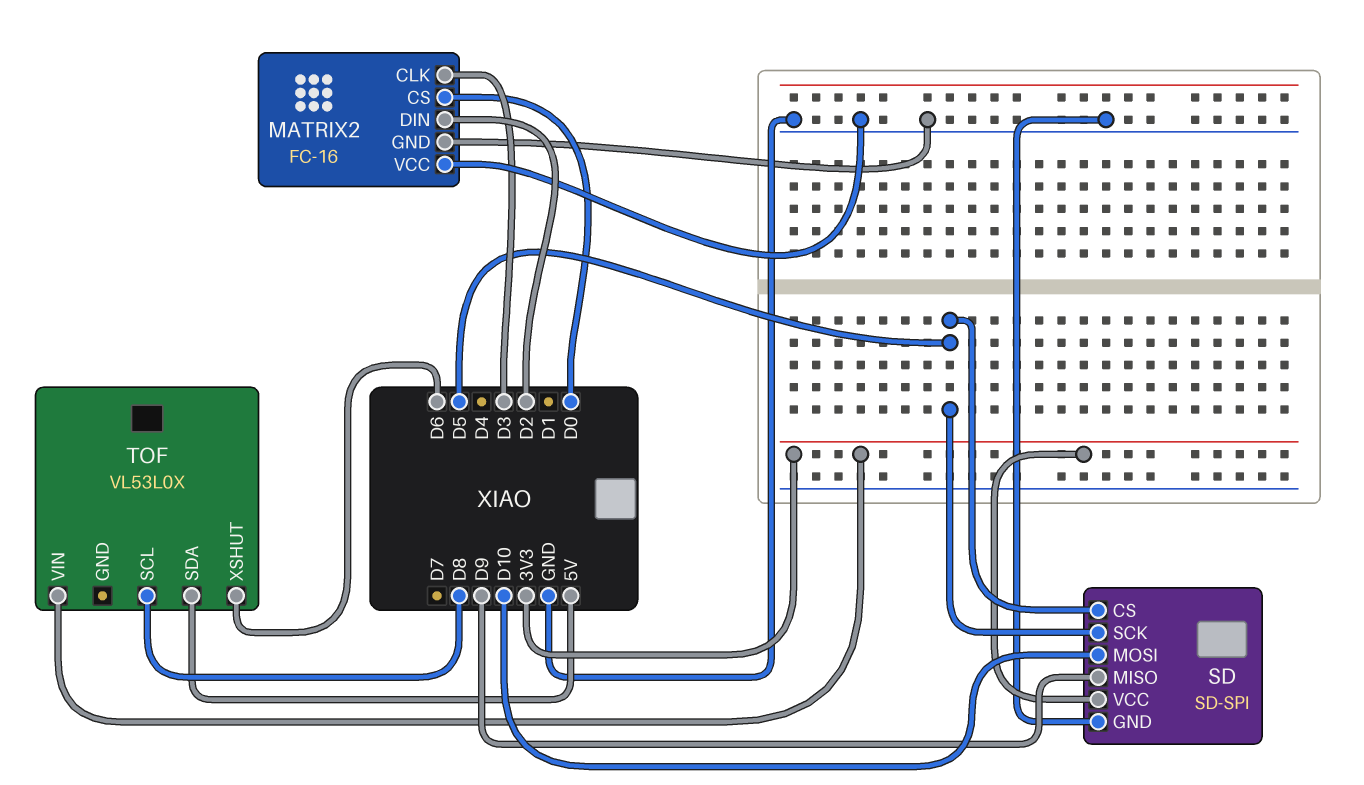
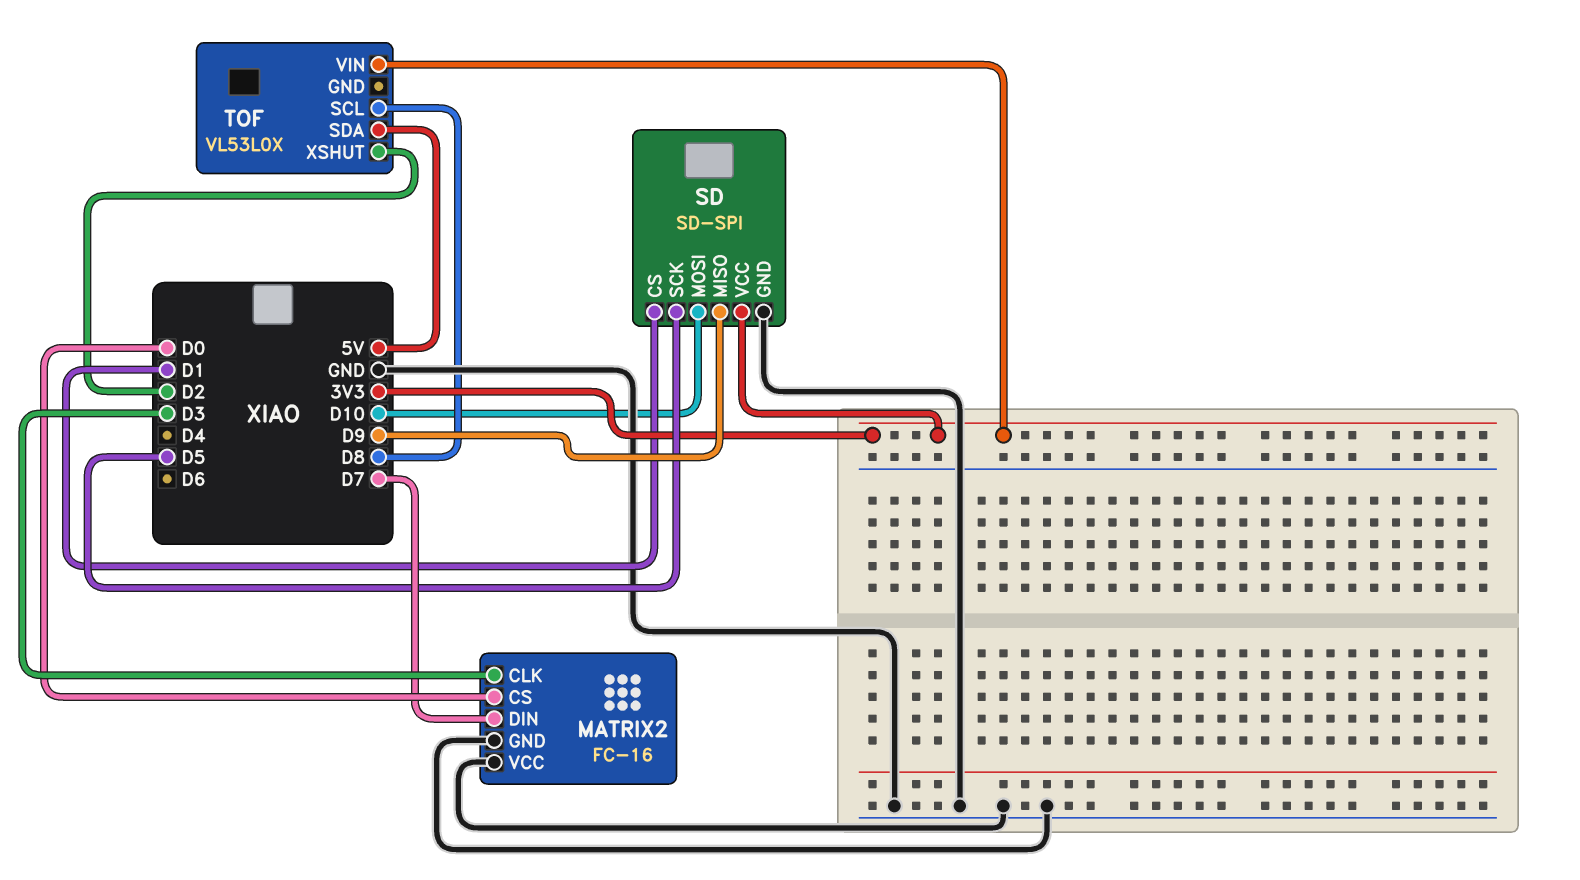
MATRIX2 pin DIN: D2 -> D7
SD pin CS: D5 -> D1
TOF pin XSHUT: D6 -> D2

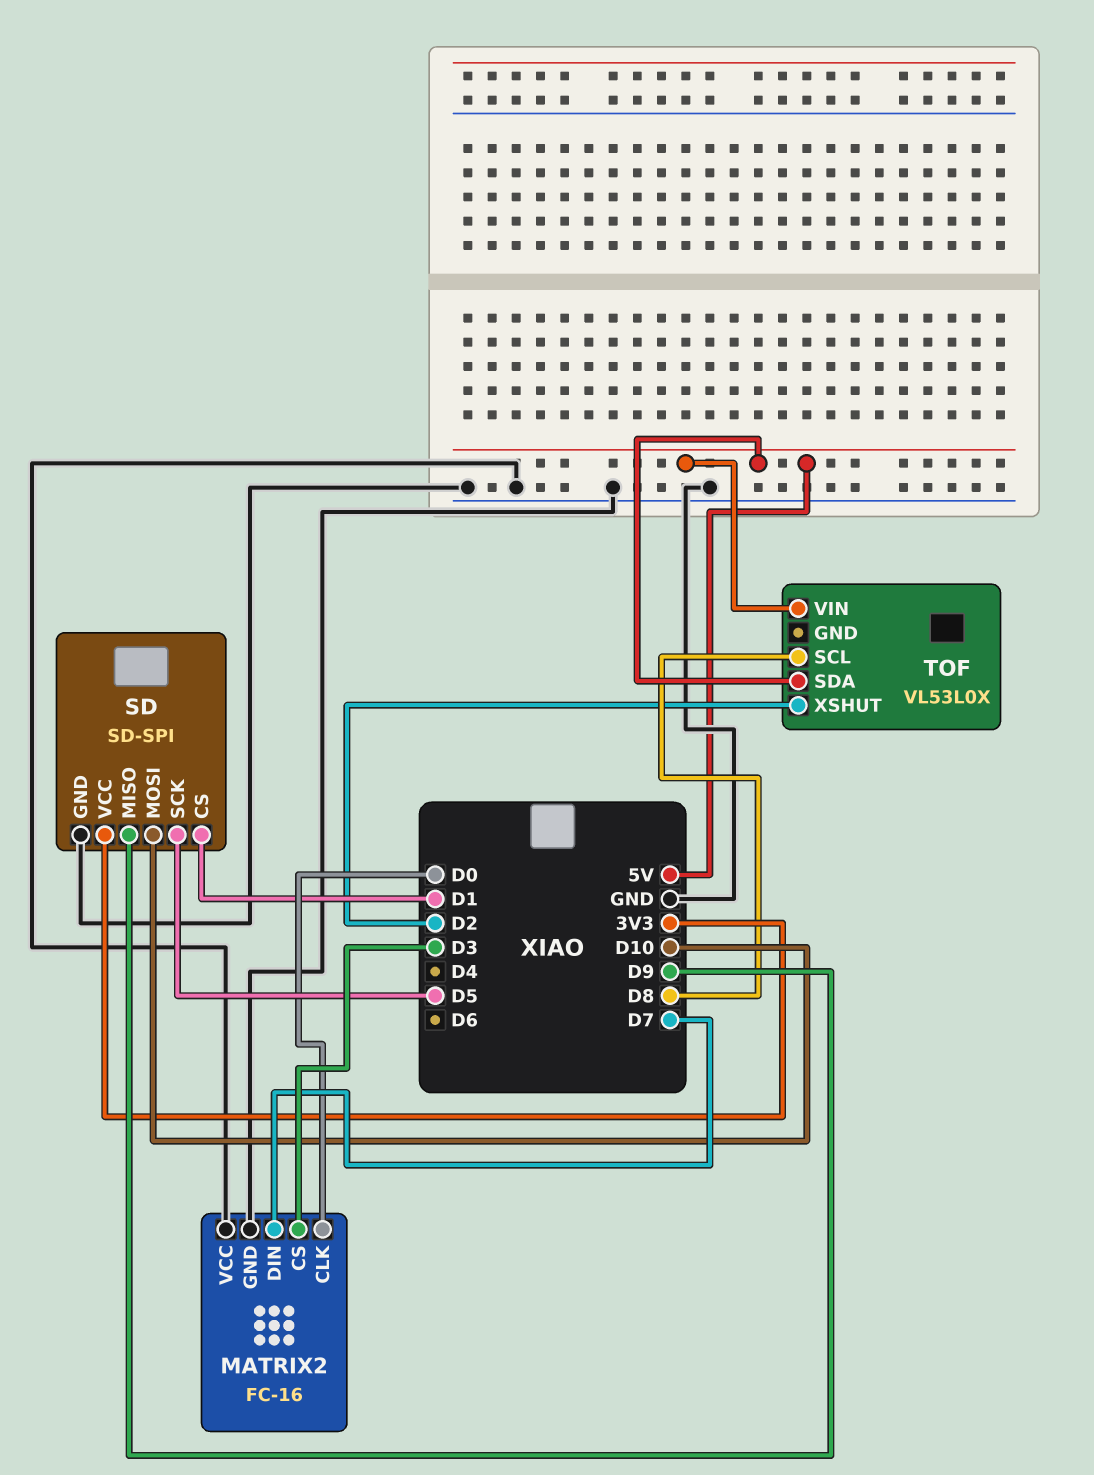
MATRIX2 pin CLK: D3 -> D0
MATRIX2 pin CS: D0 -> D3
TOF pin VIN: 3V3 -> 5V

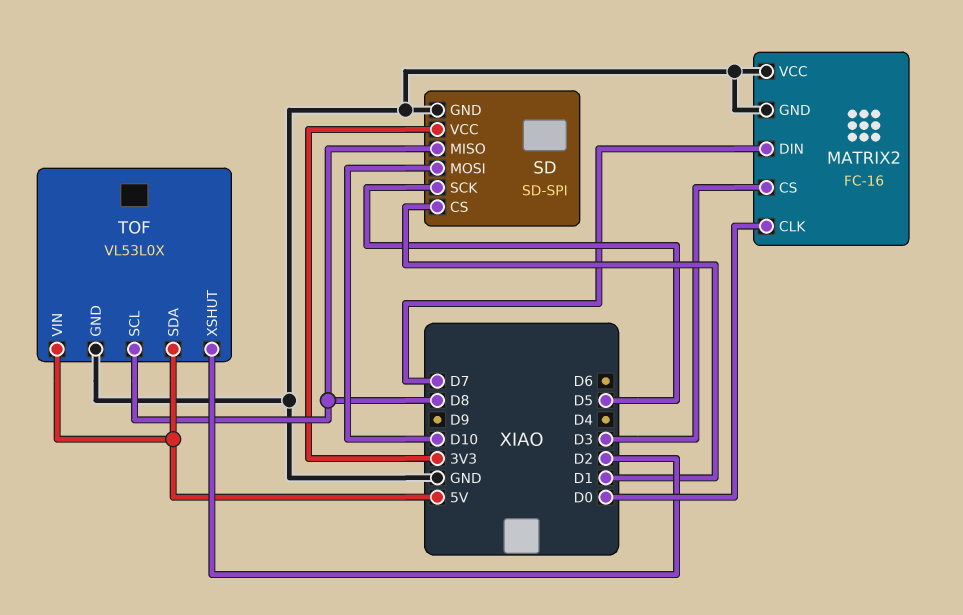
SD pin MISO: D9 -> D8
TOF pin GND: none -> GND

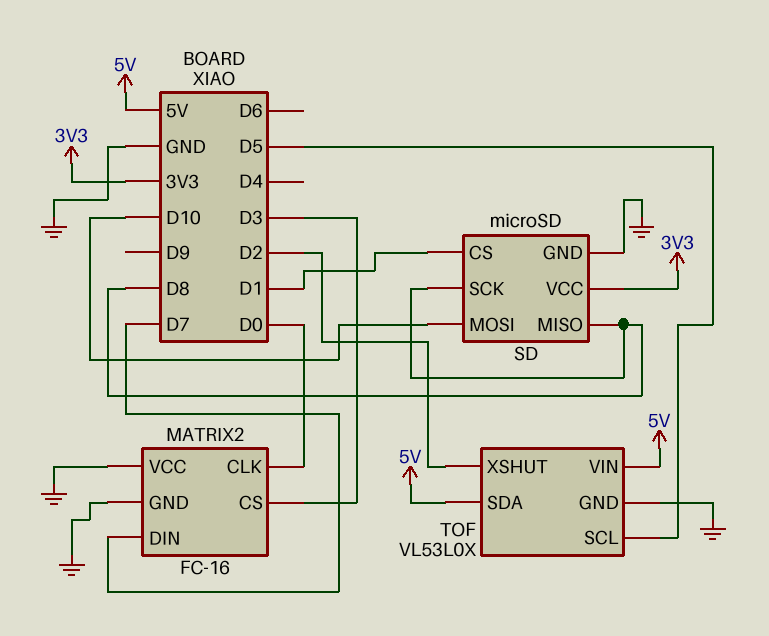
SD: SD-SPI -> microSD
SD pin SCK: D5 -> D8
TOF pin SCL: D8 -> D5

